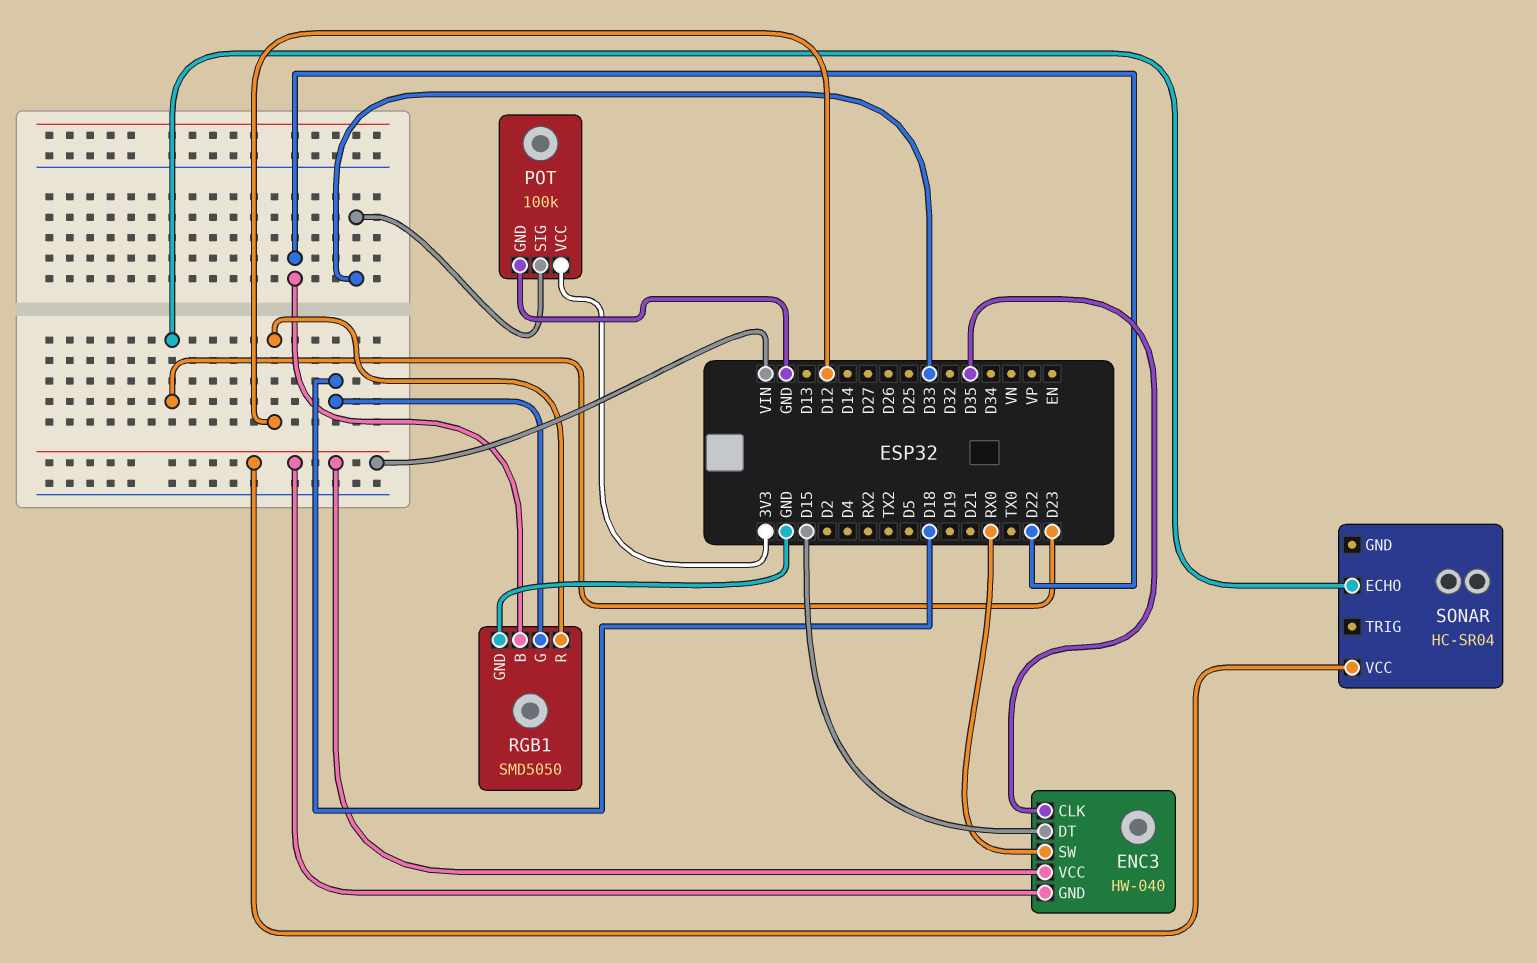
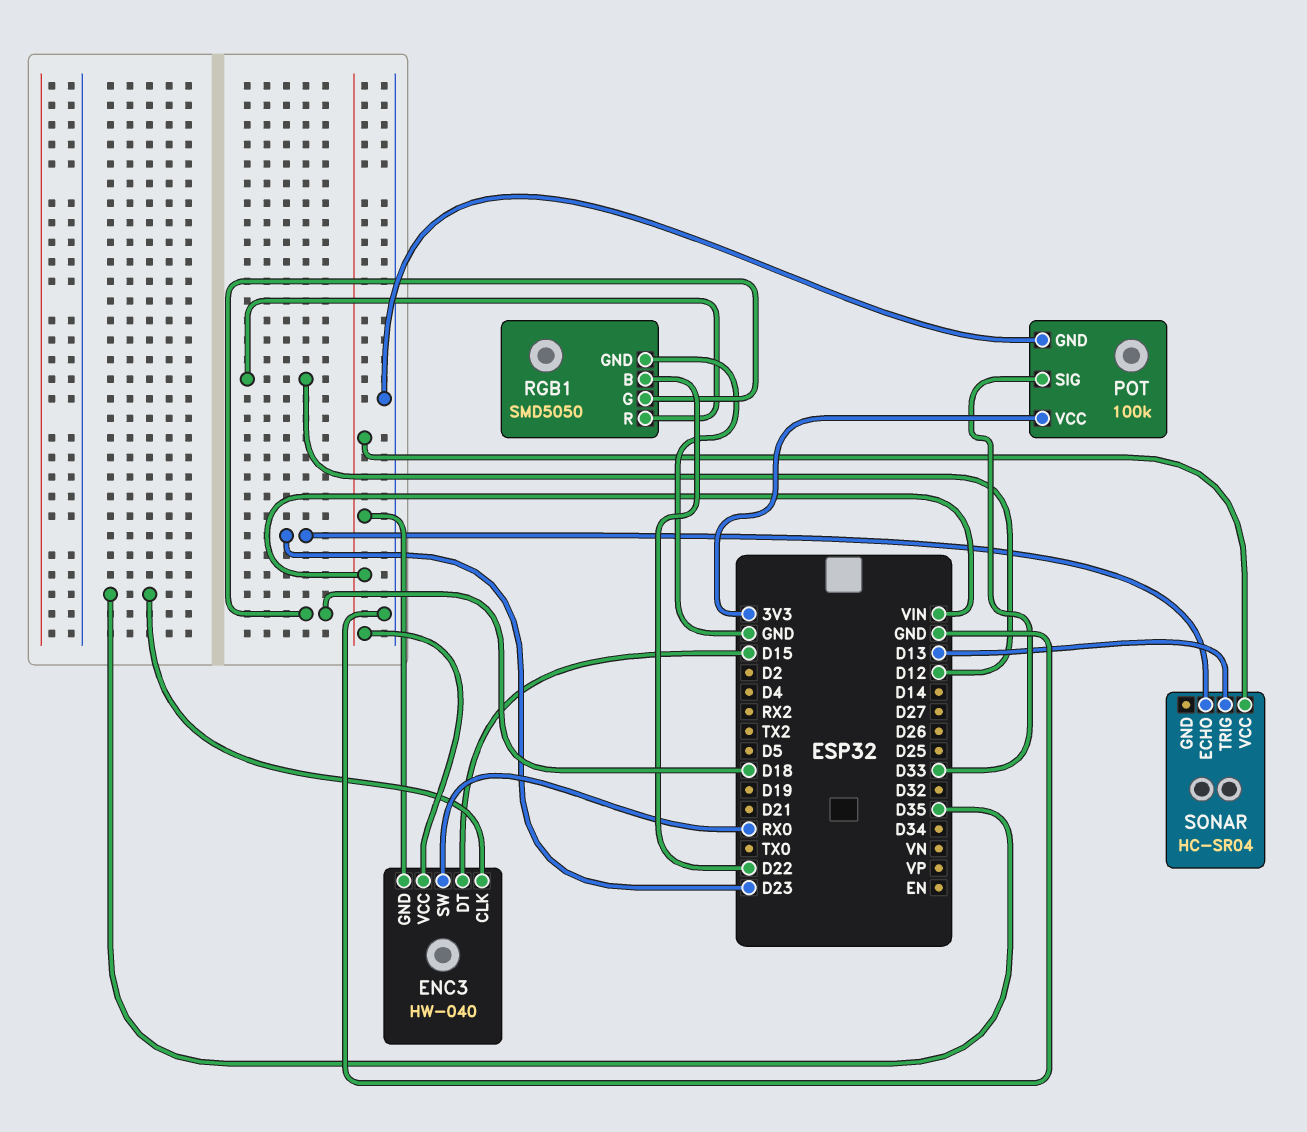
SONAR pin TRIG: none -> D13

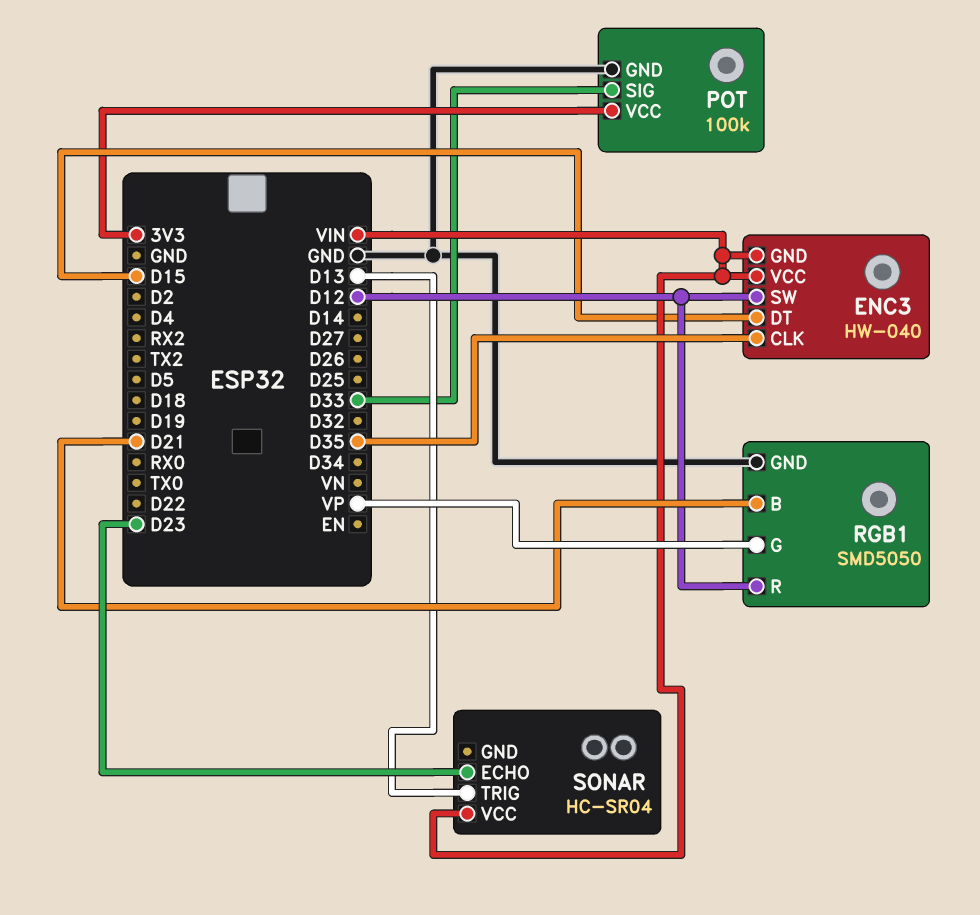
ENC3 pin SW: RX0 -> D12
RGB1 pin B: D22 -> D21
RGB1 pin G: D18 -> VP

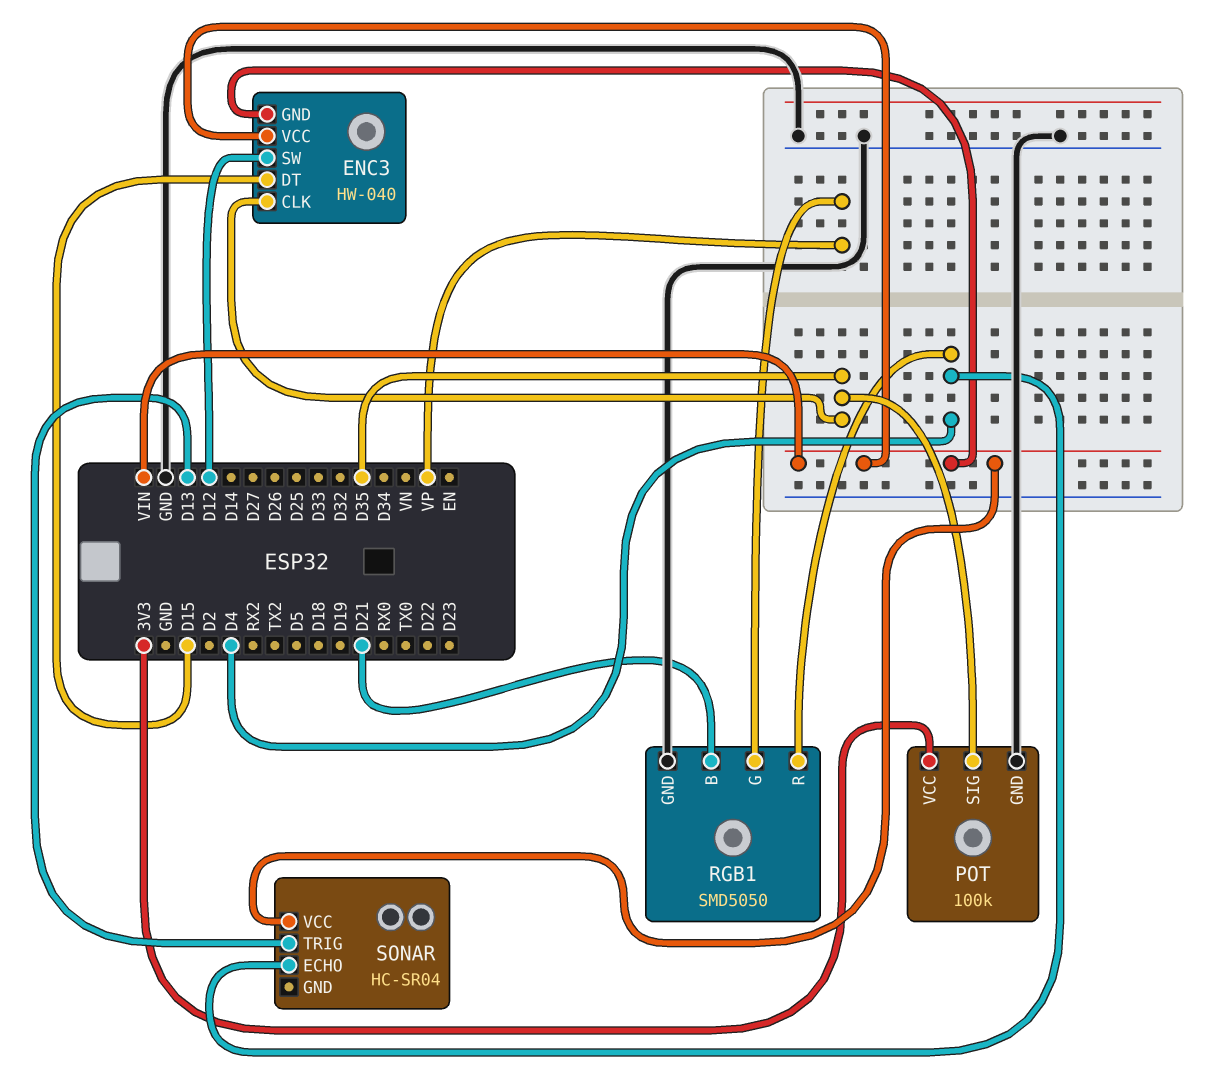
POT pin SIG: D33 -> D35
RGB1 pin R: D12 -> D4
SONAR pin ECHO: D23 -> D4

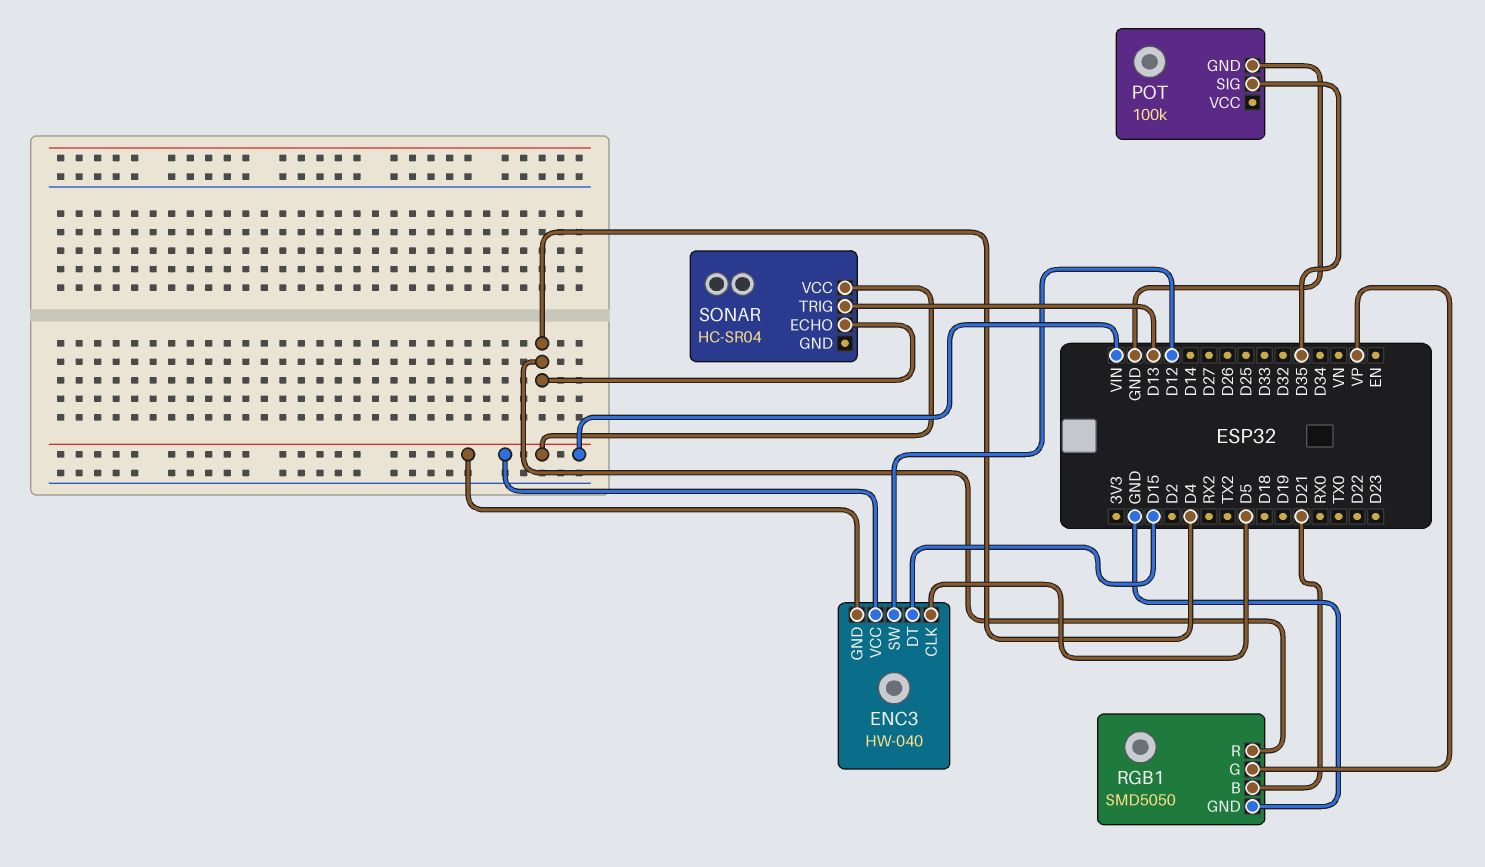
ENC3 pin CLK: D35 -> D5
POT pin VCC: 3V3 -> none

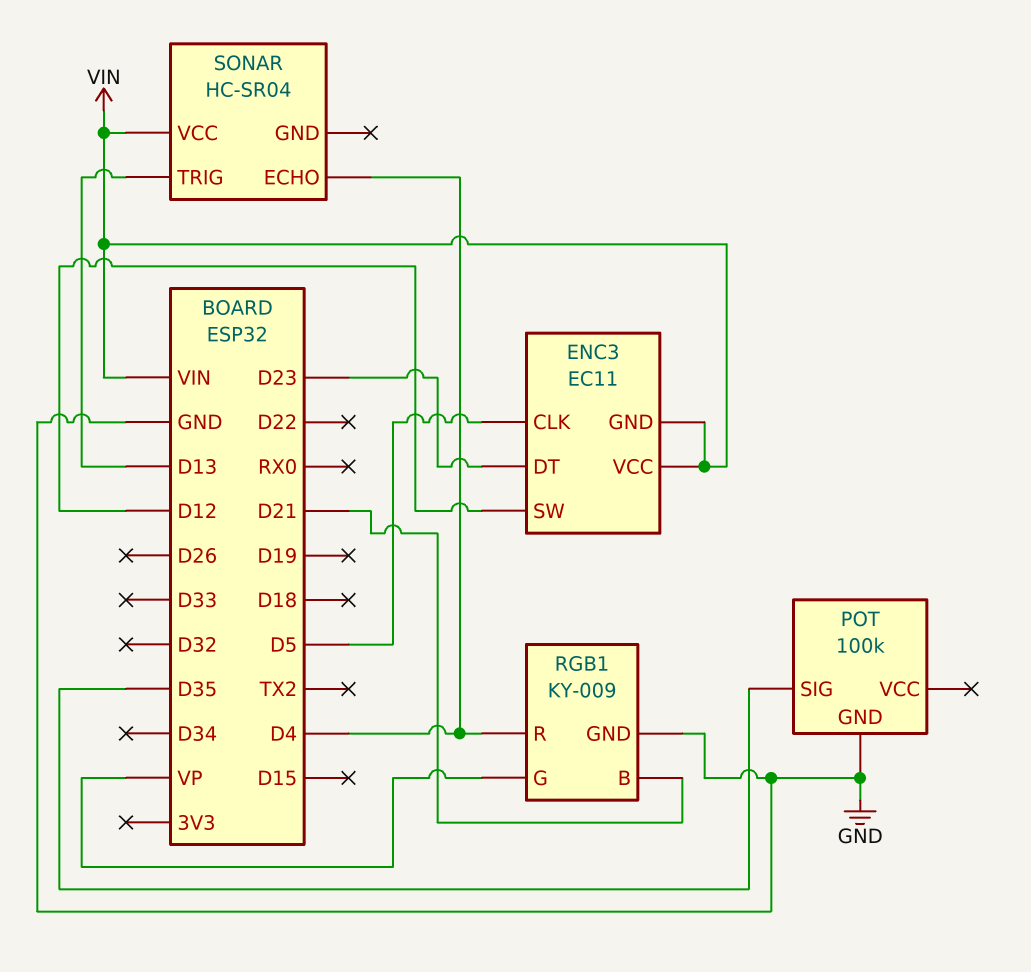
ENC3: HW-040 -> EC11
ENC3 pin DT: D15 -> D23
RGB1: SMD5050 -> KY-009

